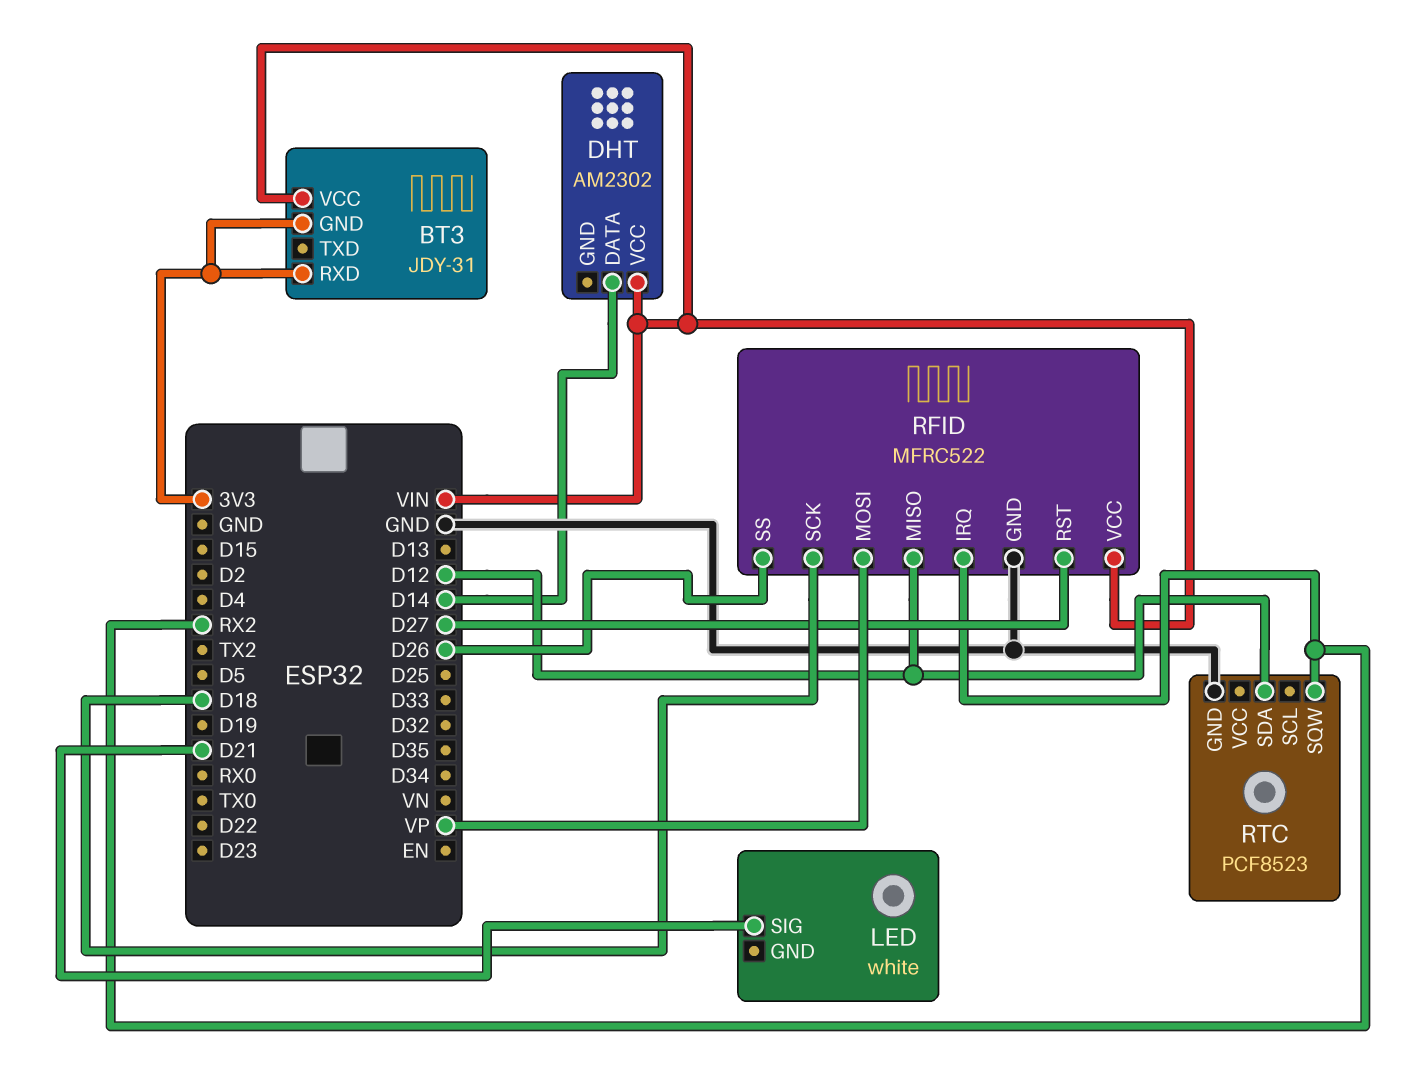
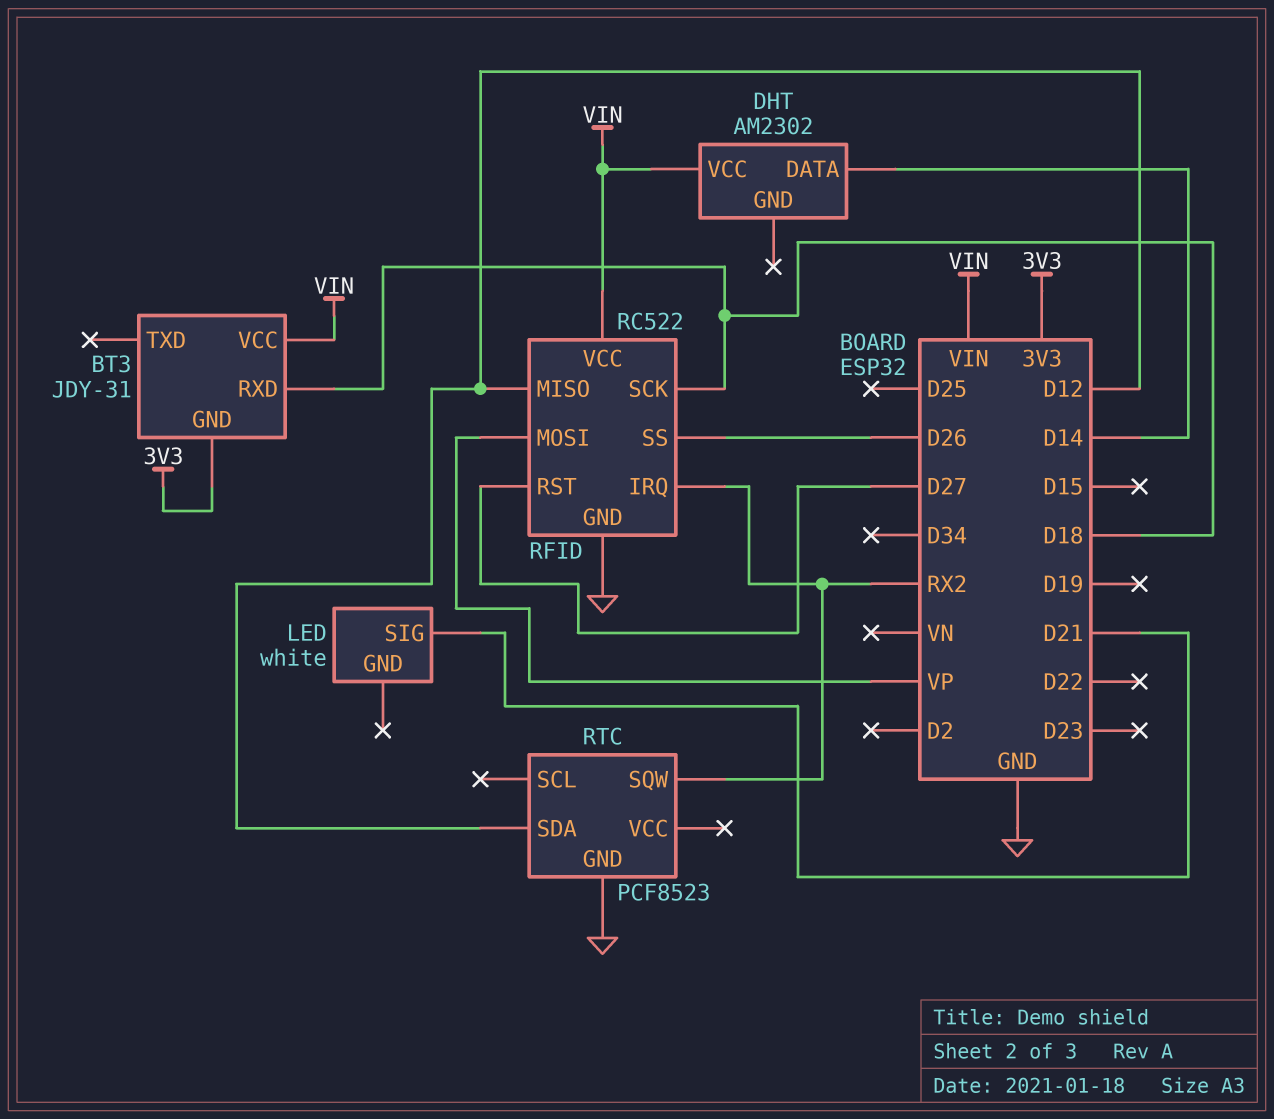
BT3 pin RXD: 3V3 -> D18
RFID: MFRC522 -> RC522

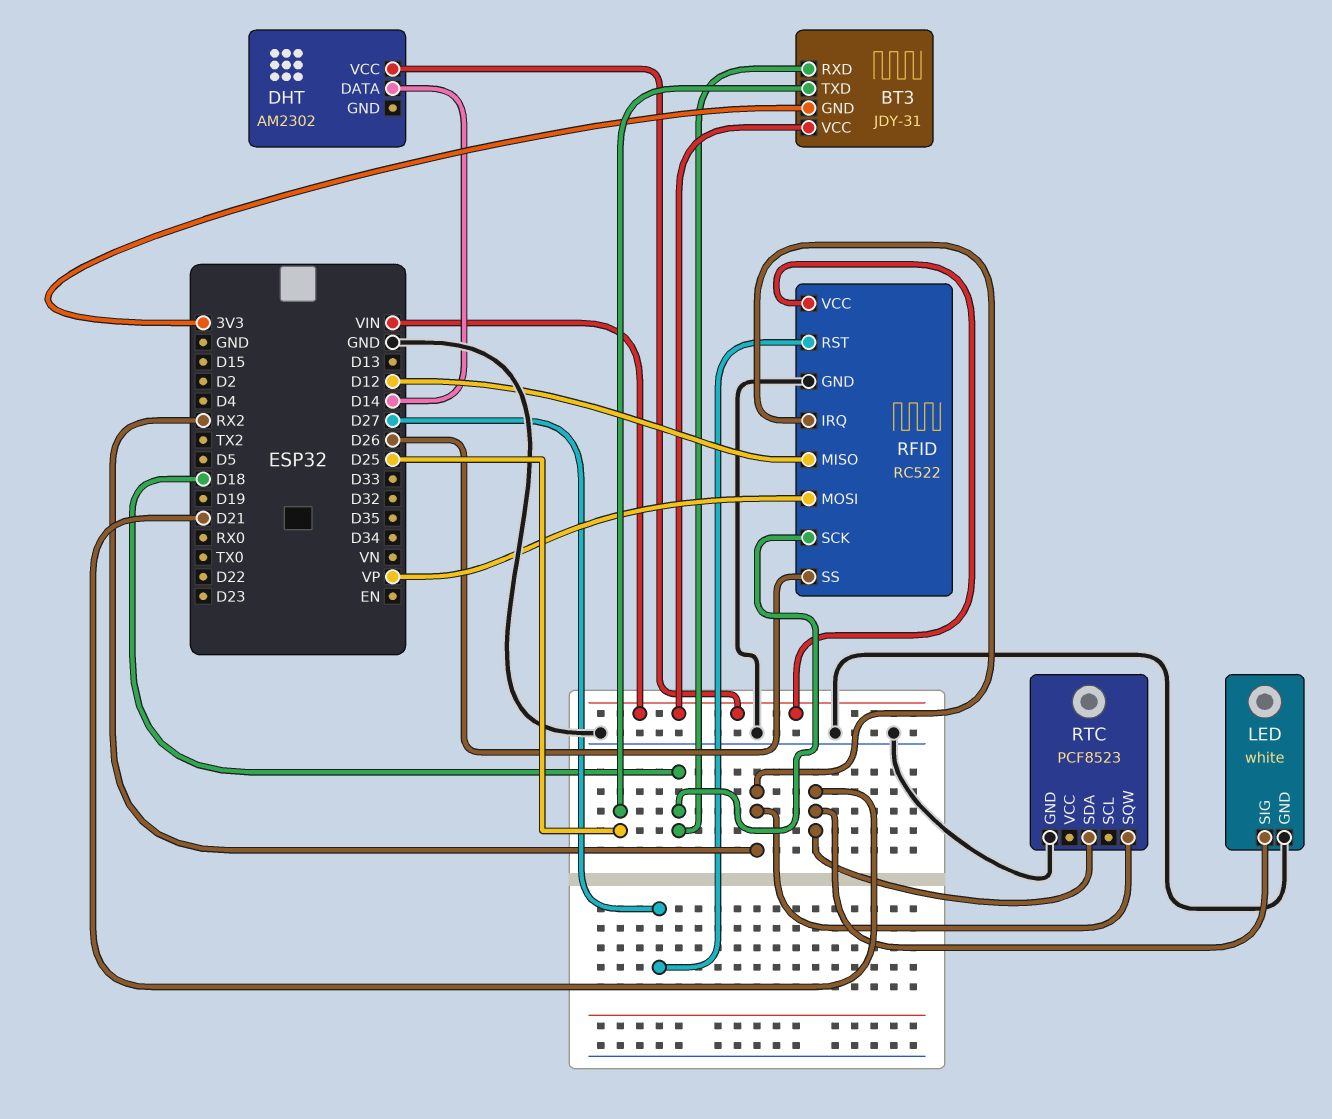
BT3 pin TXD: none -> D25
LED pin GND: none -> GND
RTC pin SDA: D12 -> D21

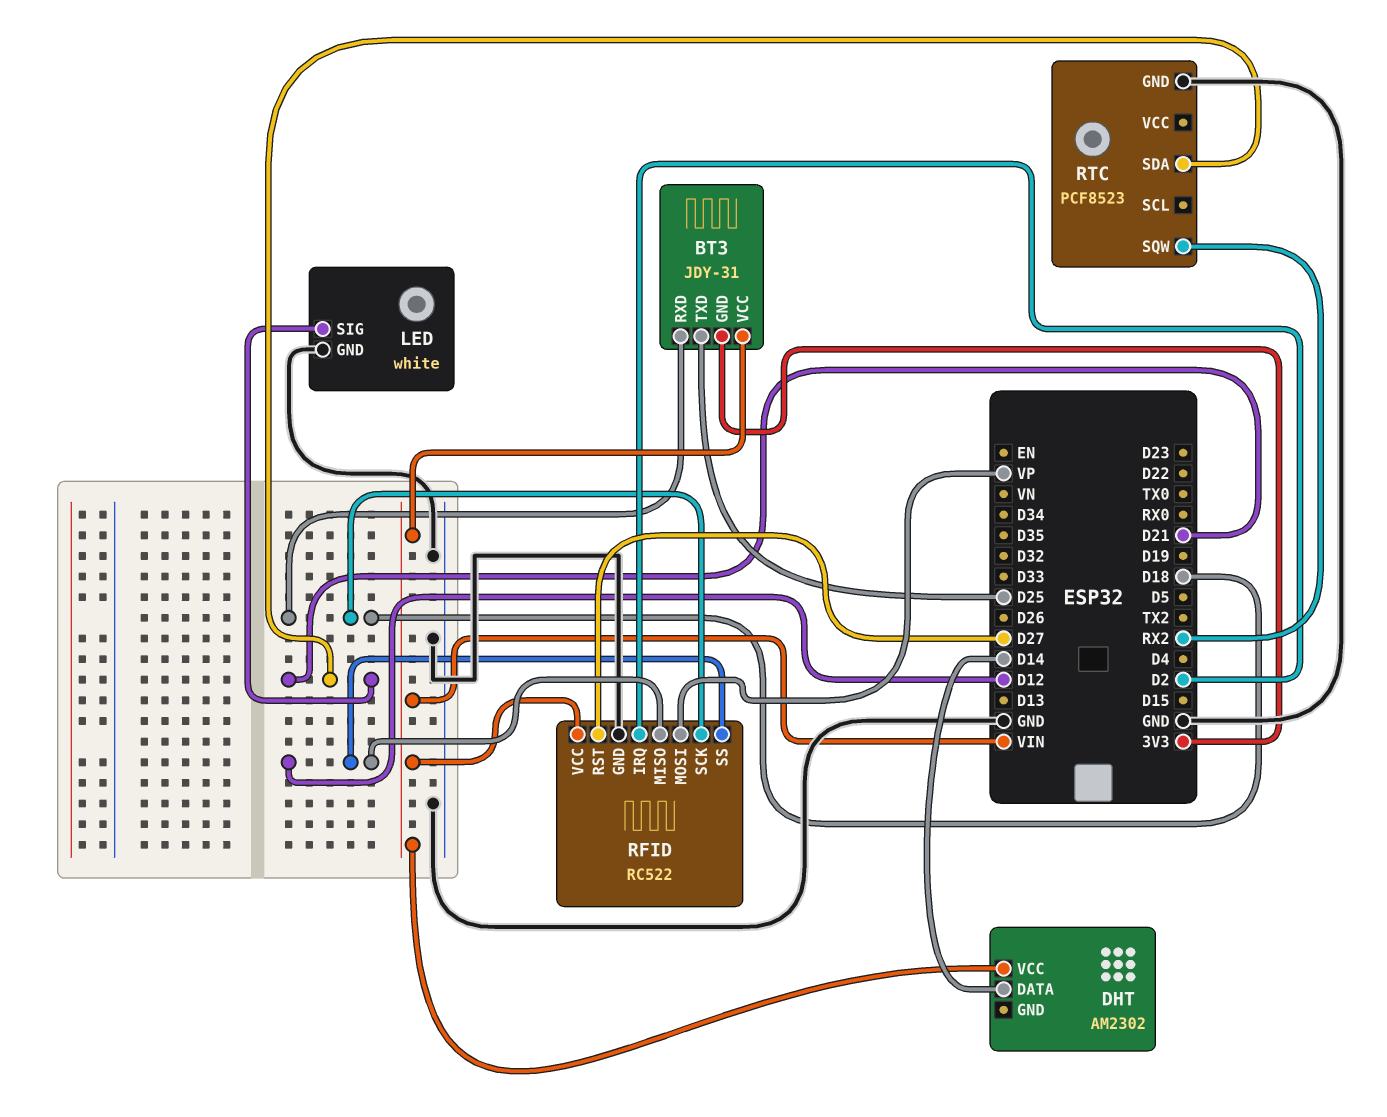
RFID pin IRQ: RX2 -> D2
RFID pin SS: D26 -> D12

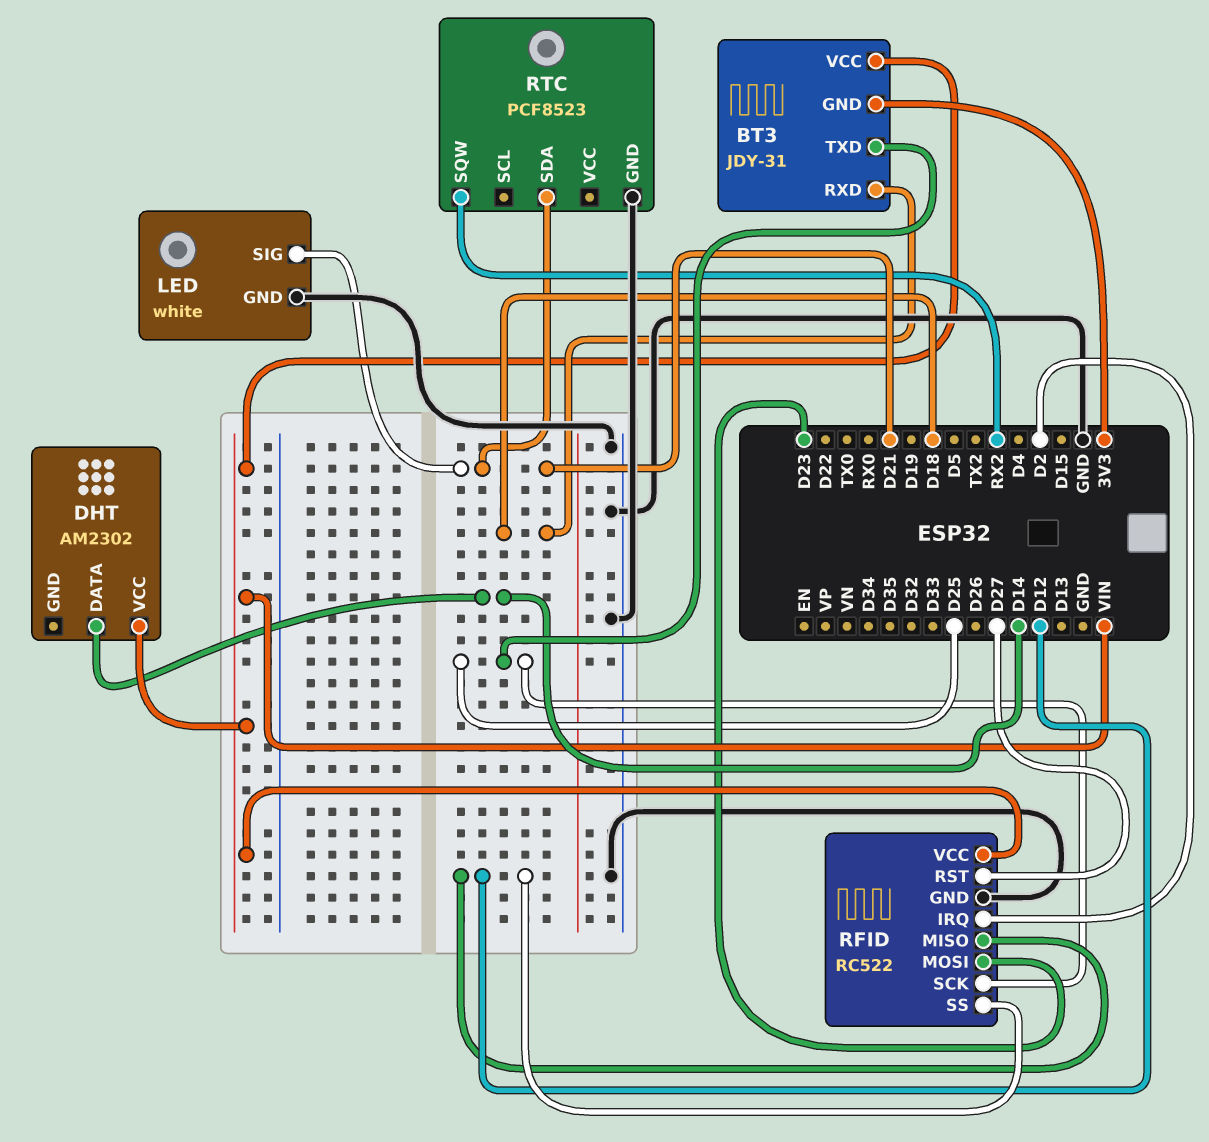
RFID pin MOSI: VP -> D23
RFID pin SCK: D18 -> D25

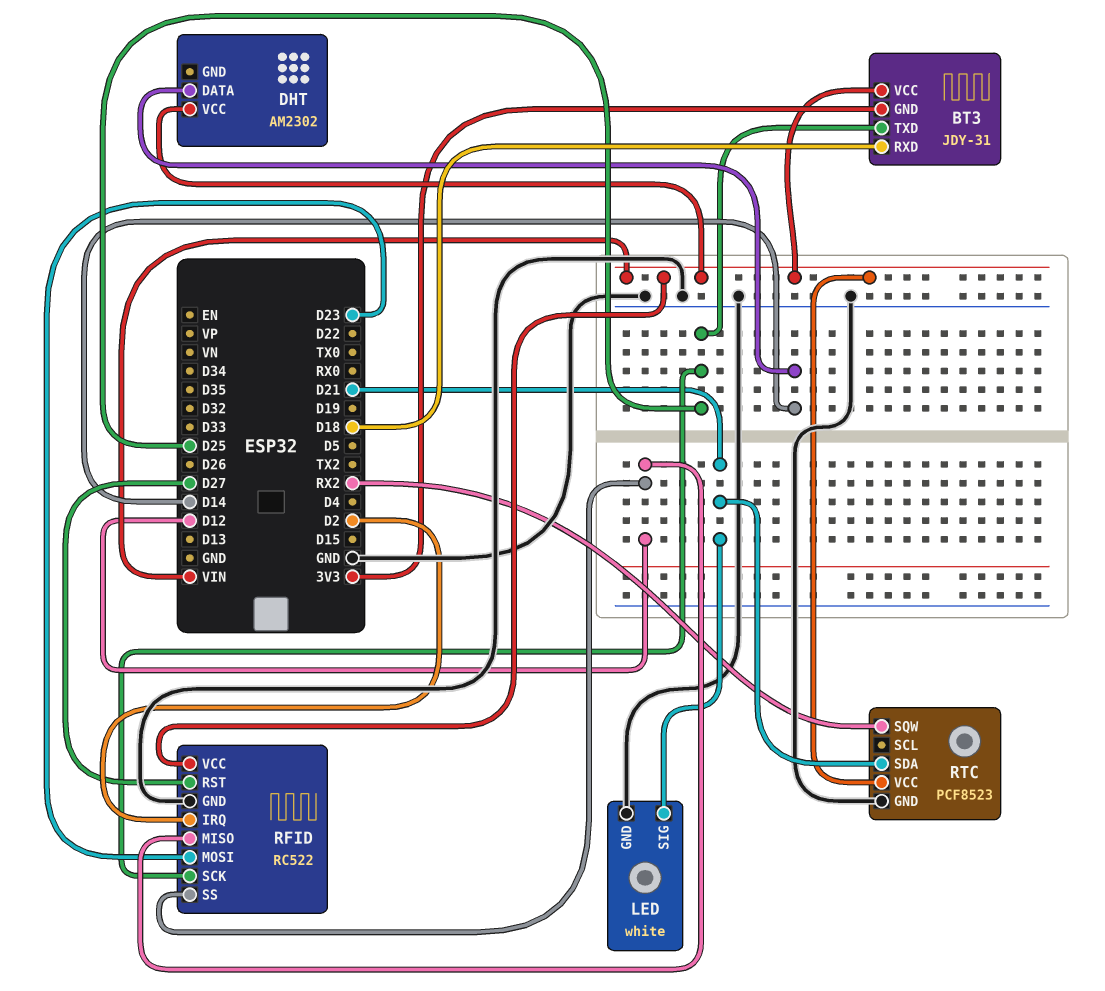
RTC pin VCC: none -> VIN

